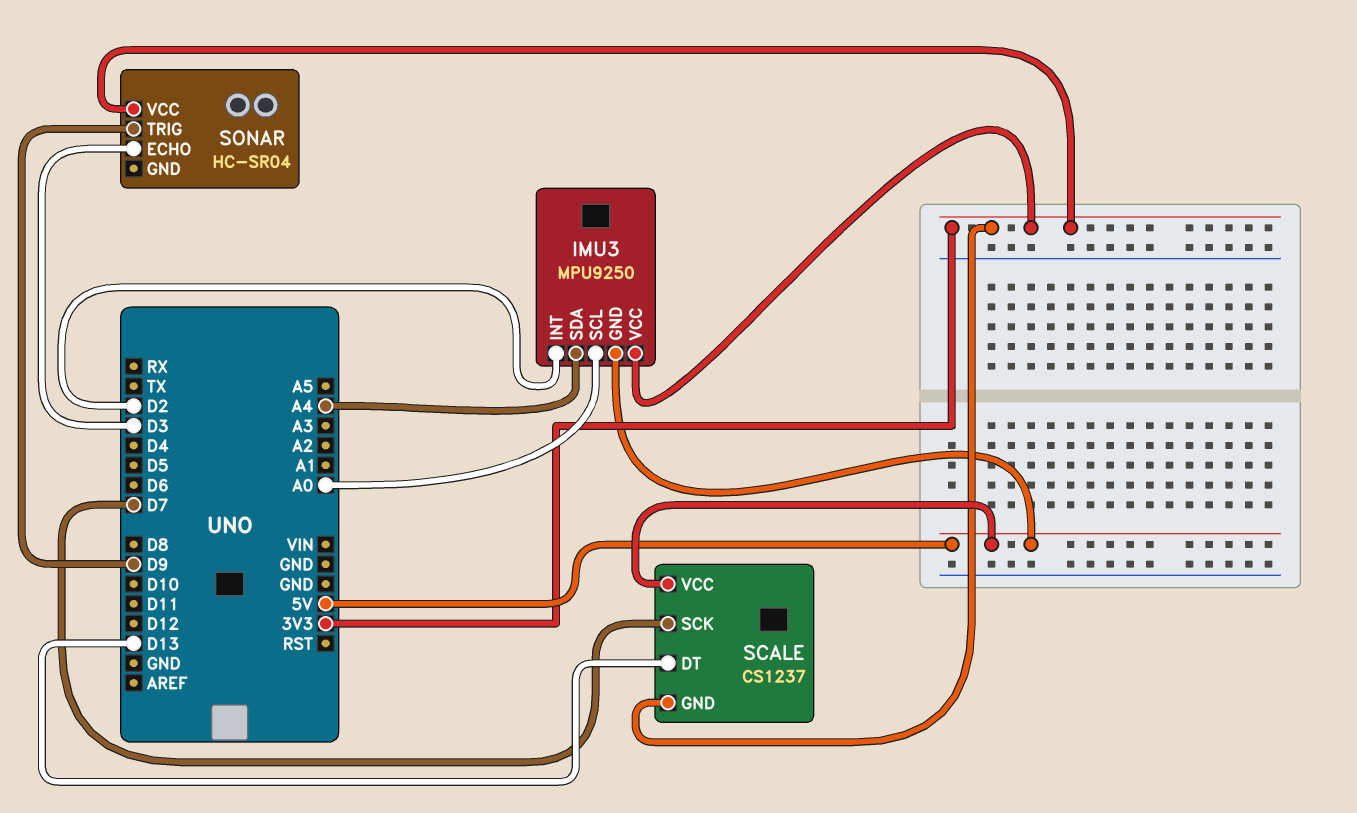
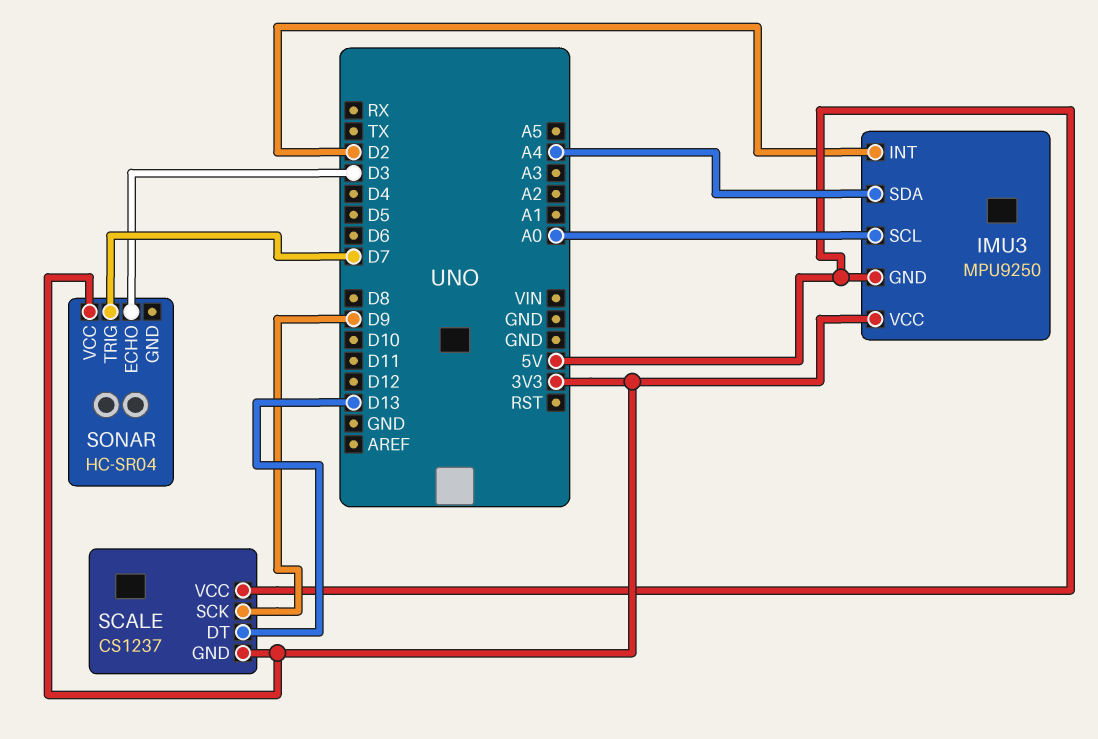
SCALE pin SCK: D7 -> D9
SONAR pin TRIG: D9 -> D7

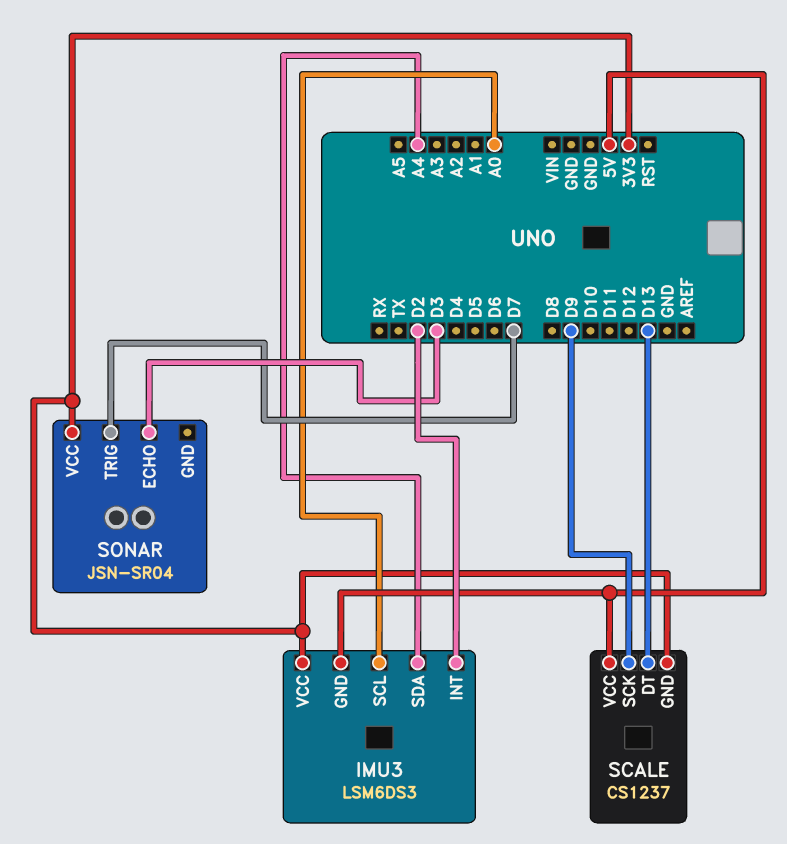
IMU3: MPU9250 -> LSM6DS3
SONAR: HC-SR04 -> JSN-SR04

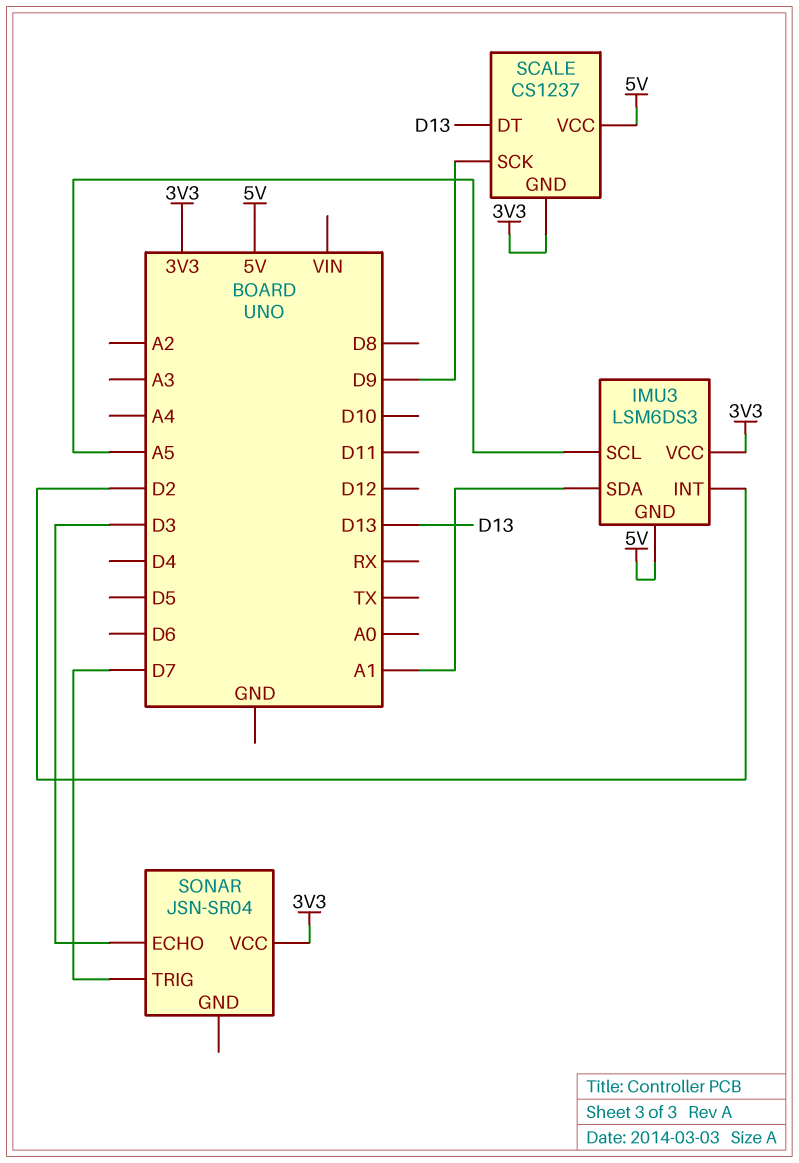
IMU3 pin SCL: A0 -> A5
IMU3 pin SDA: A4 -> A1

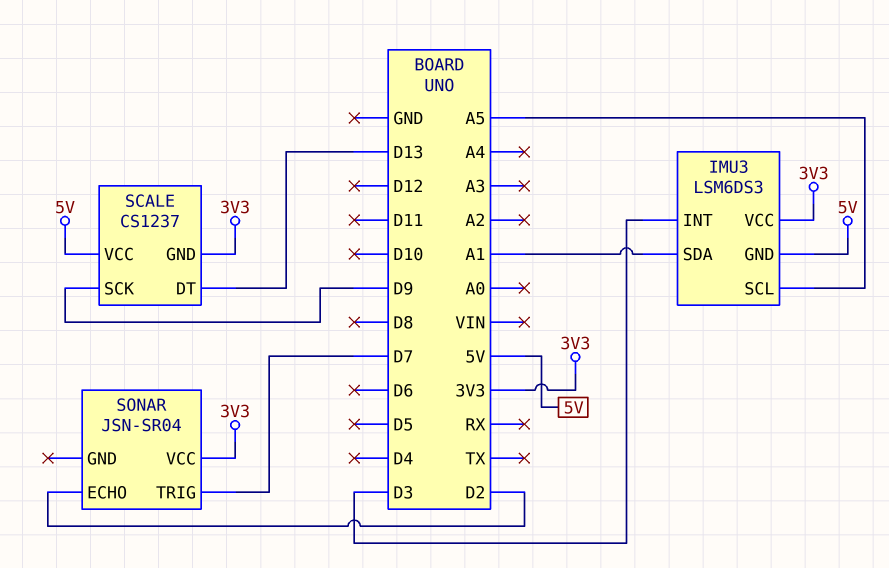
IMU3 pin INT: D2 -> D3
SONAR pin ECHO: D3 -> D2

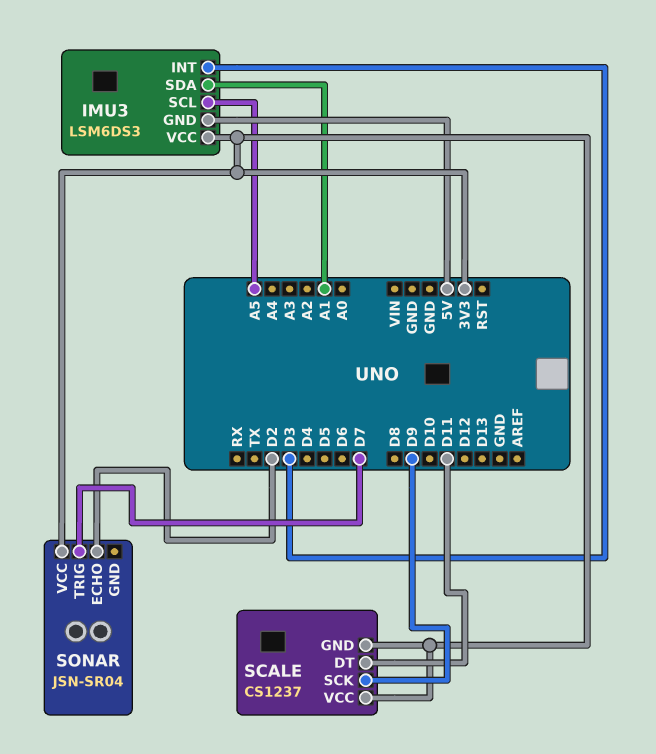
SCALE pin DT: D13 -> D11
SCALE pin VCC: 5V -> 3V3

